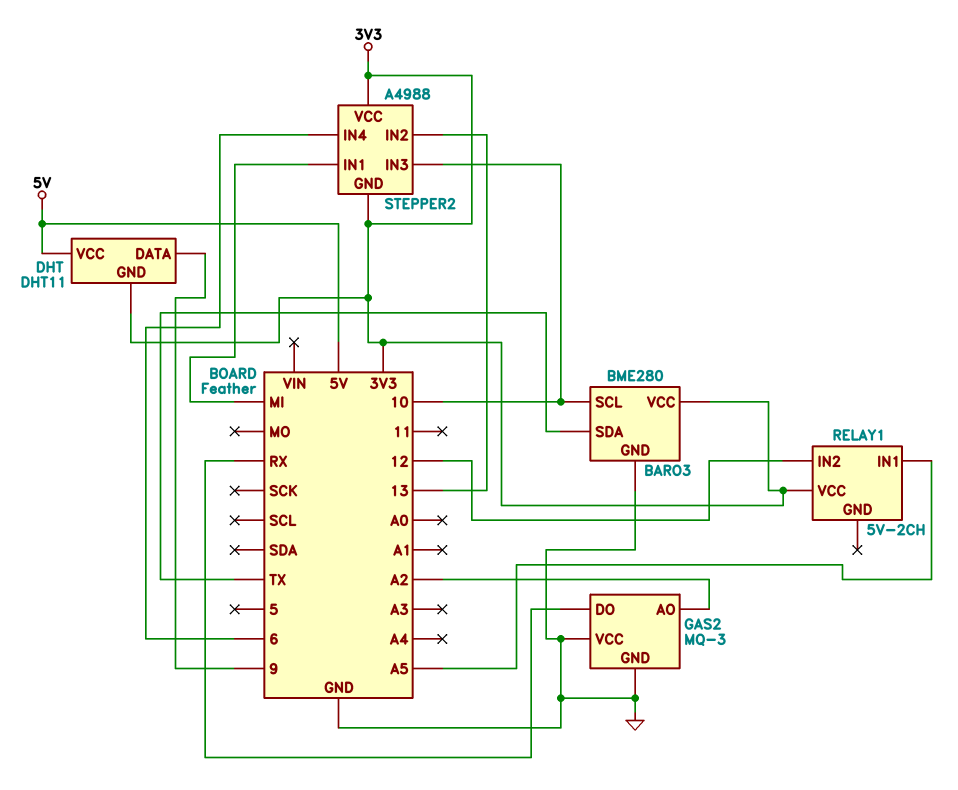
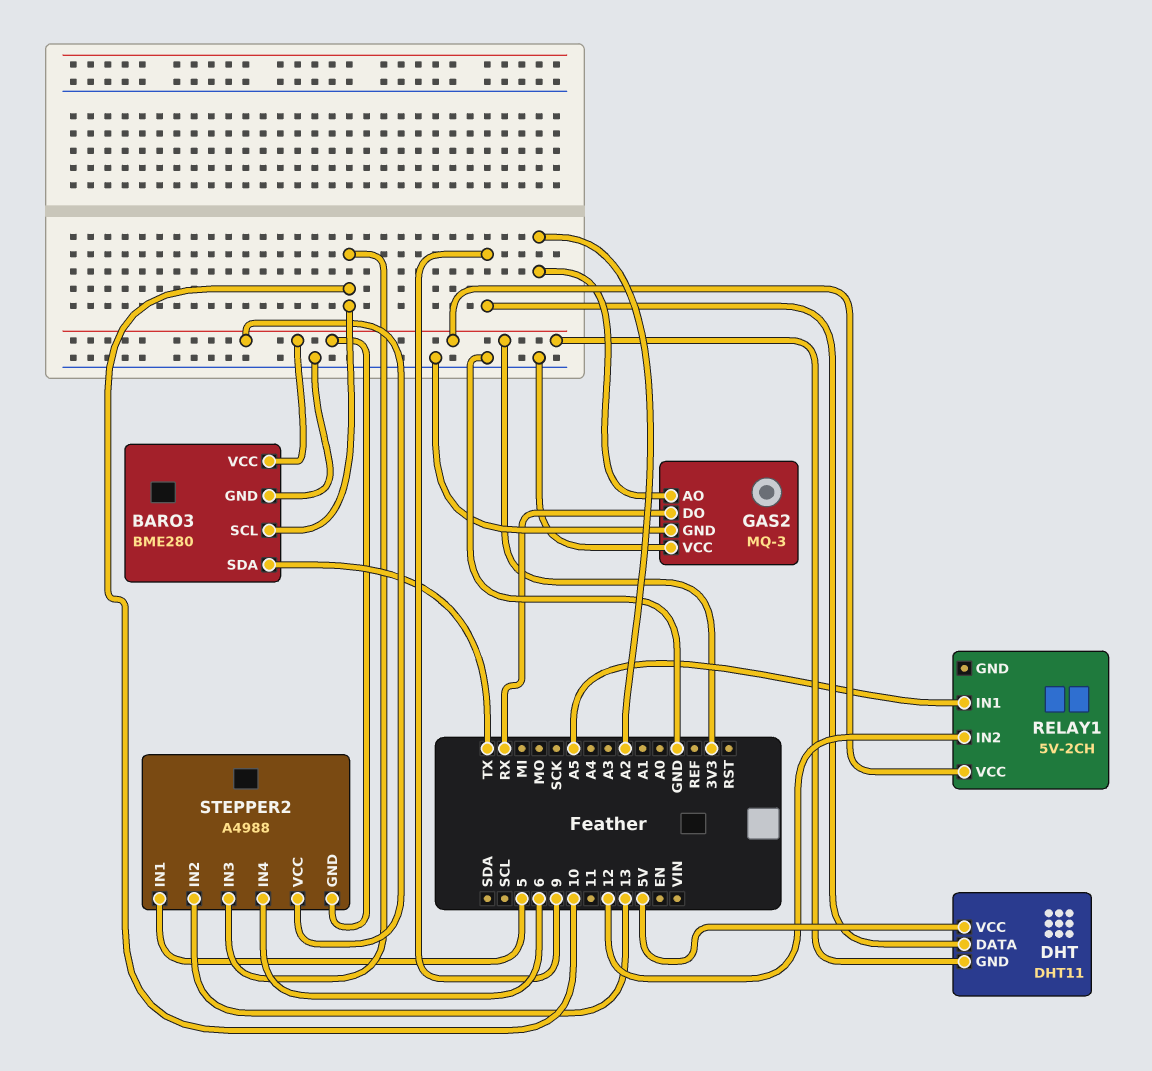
STEPPER2 pin IN1: MI -> 5

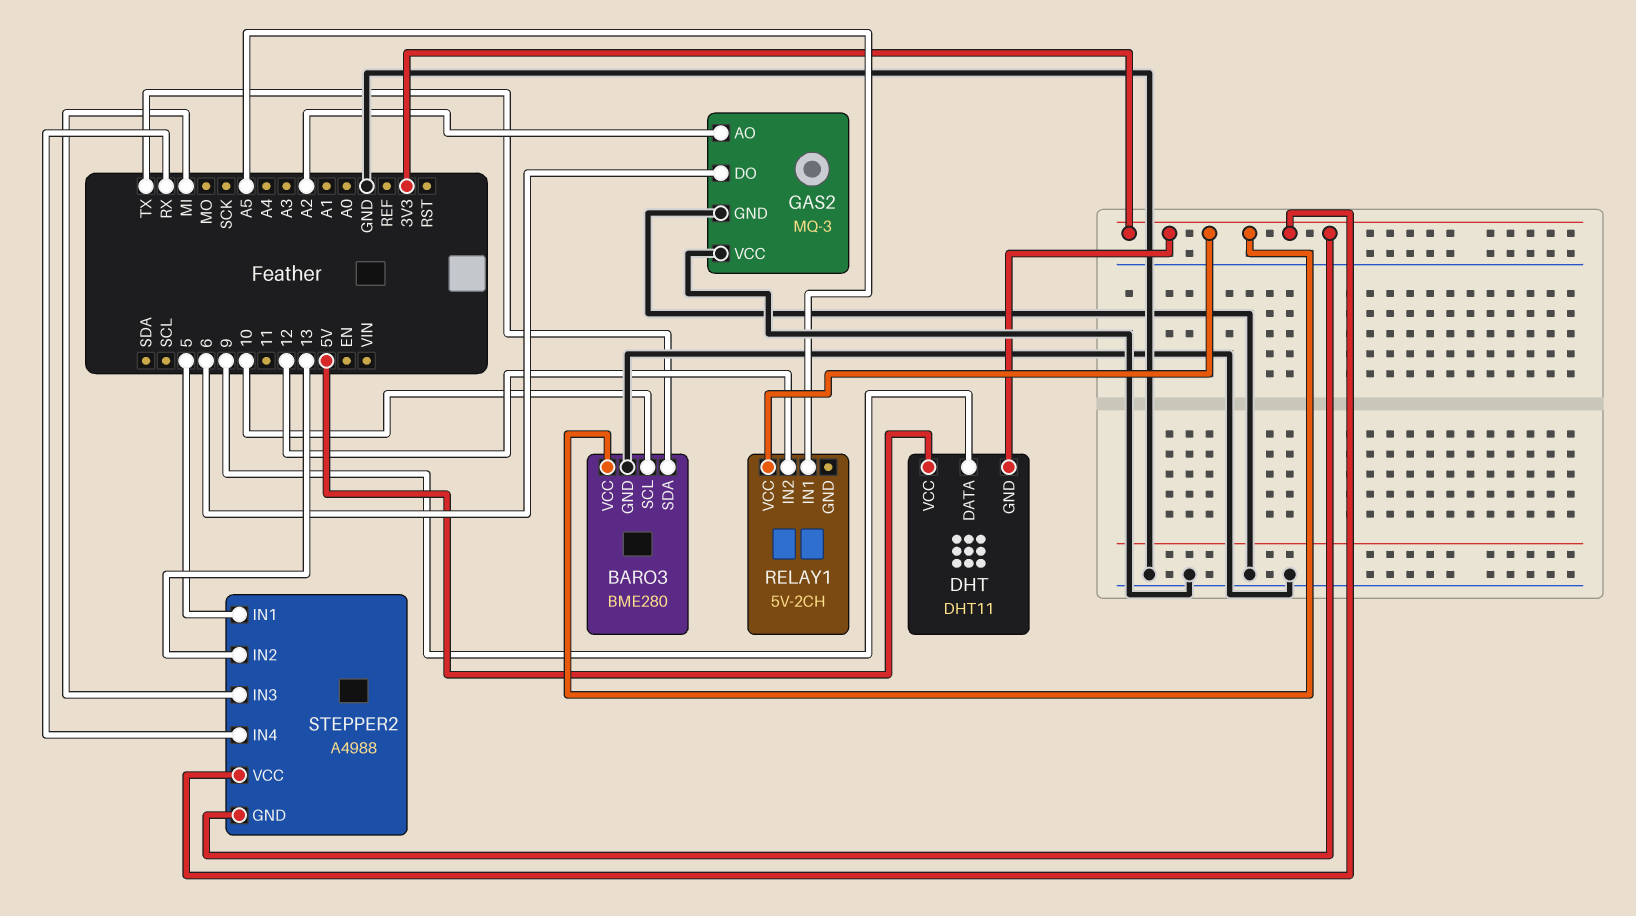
GAS2 pin DO: RX -> 6
STEPPER2 pin IN3: 10 -> MI
STEPPER2 pin IN4: 6 -> RX

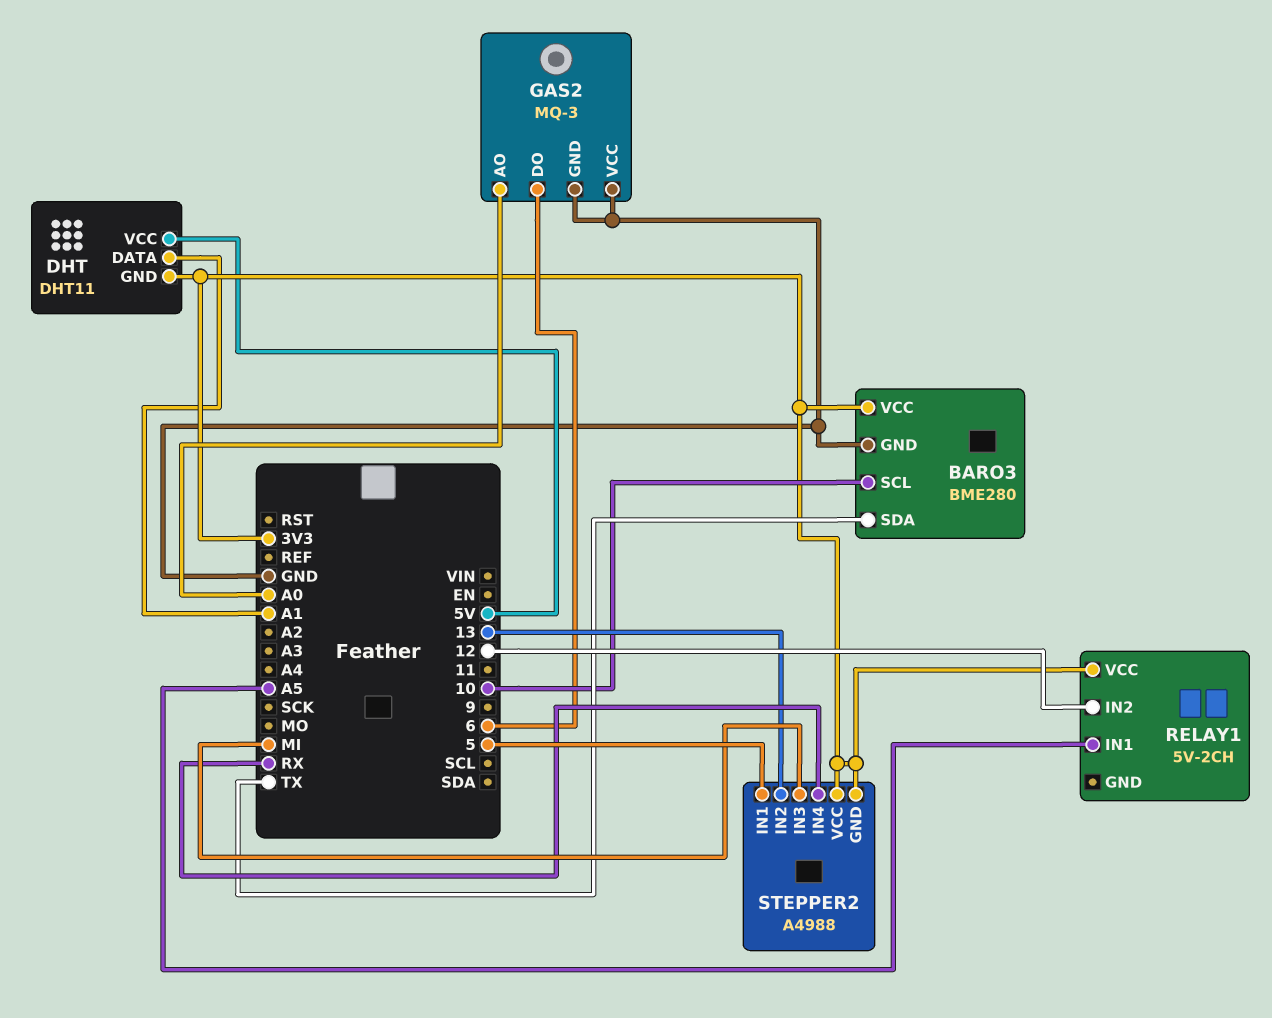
DHT pin DATA: 9 -> A1
GAS2 pin AO: A2 -> A0

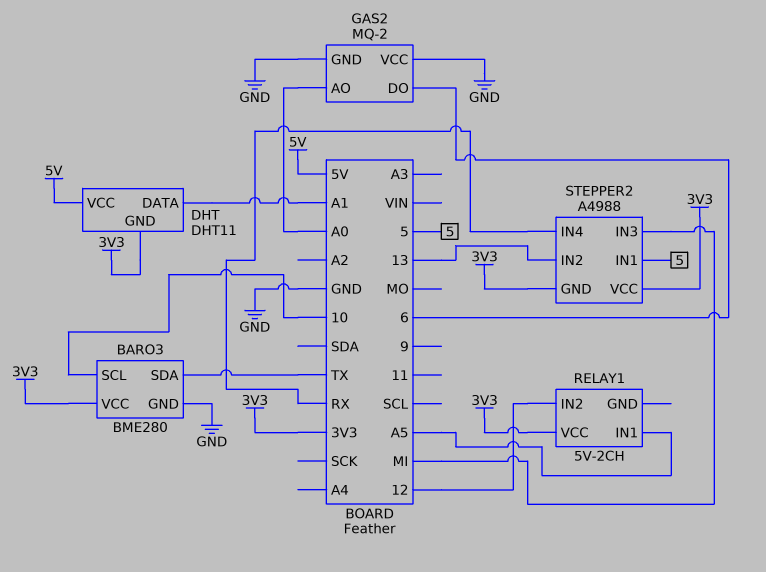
GAS2: MQ-3 -> MQ-2

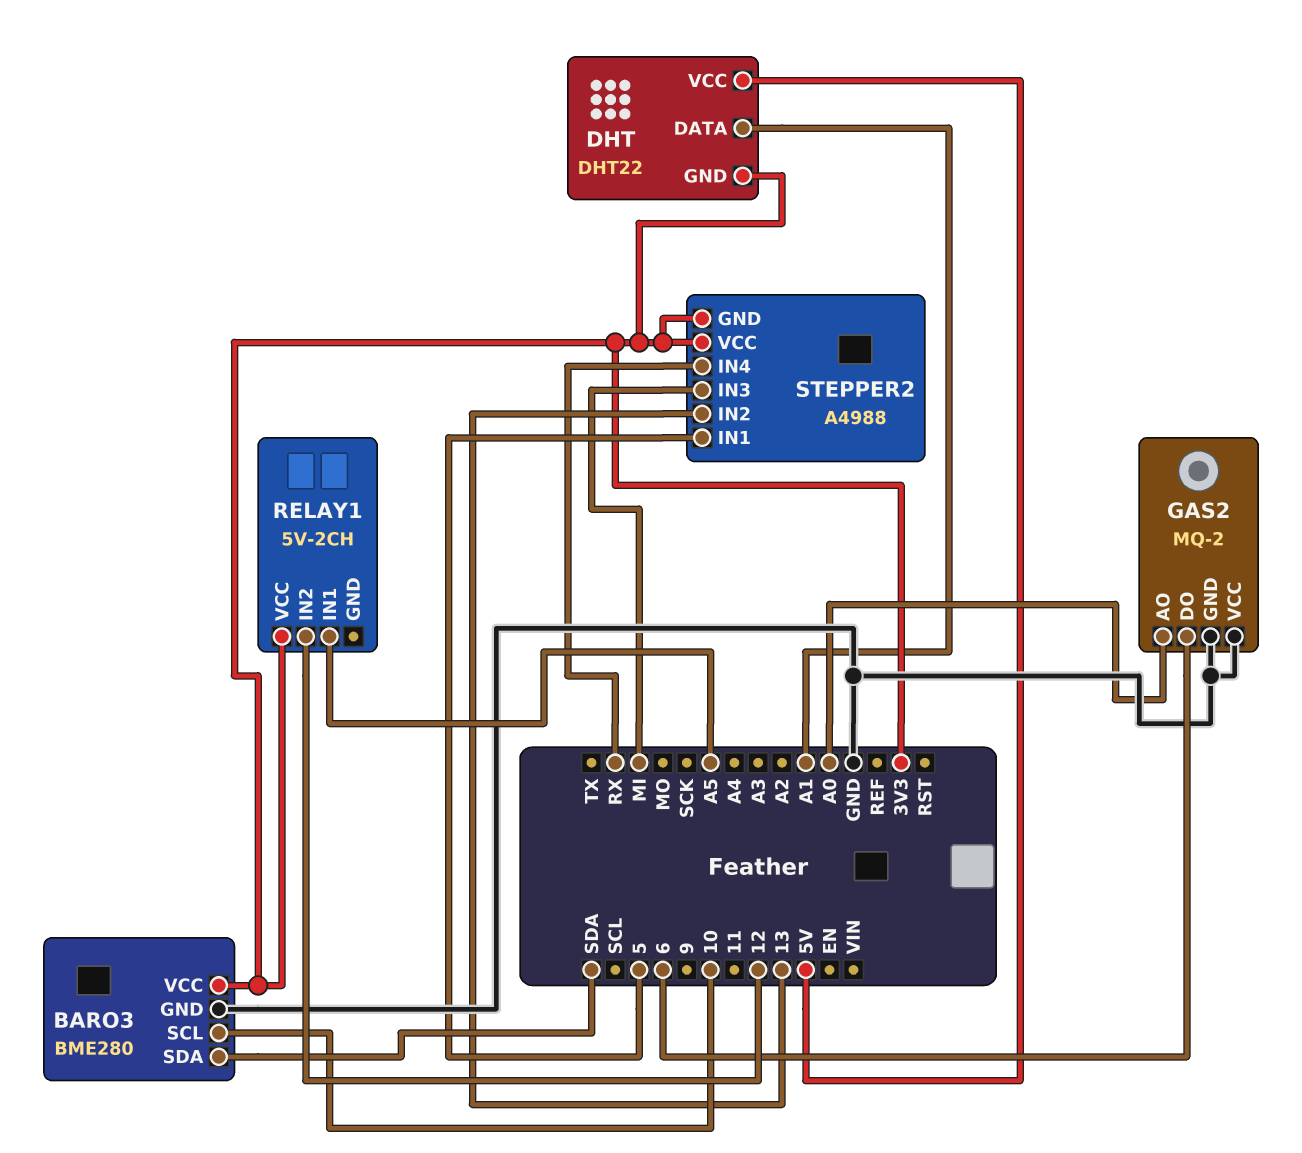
BARO3 pin SDA: TX -> SDA
DHT: DHT11 -> DHT22

